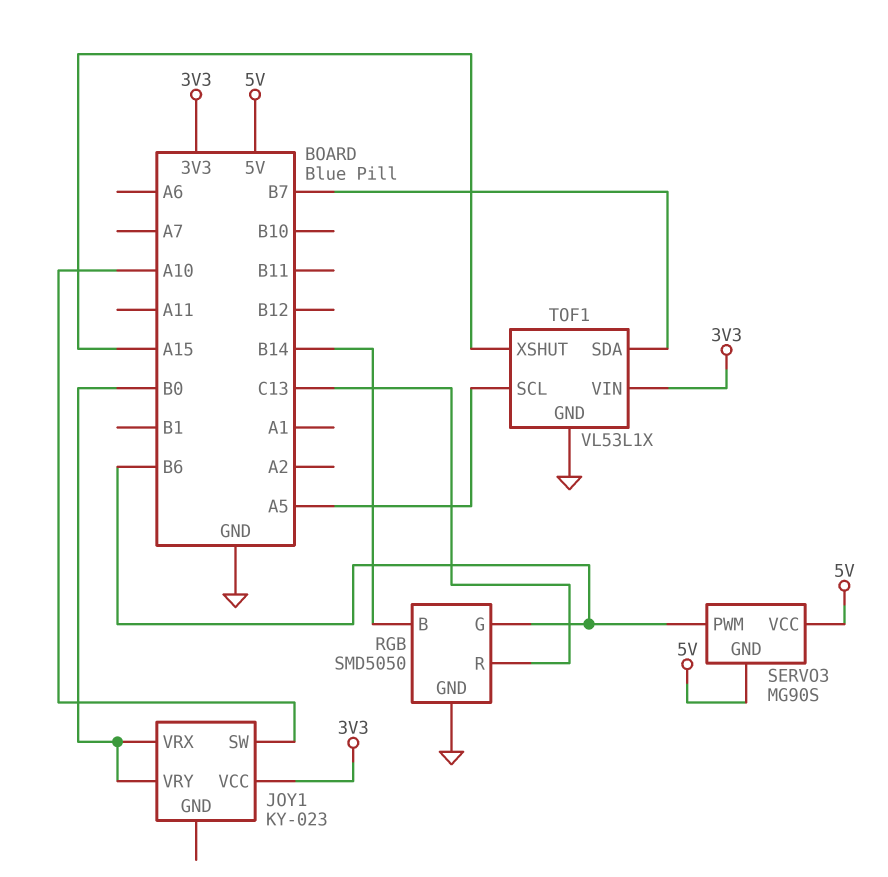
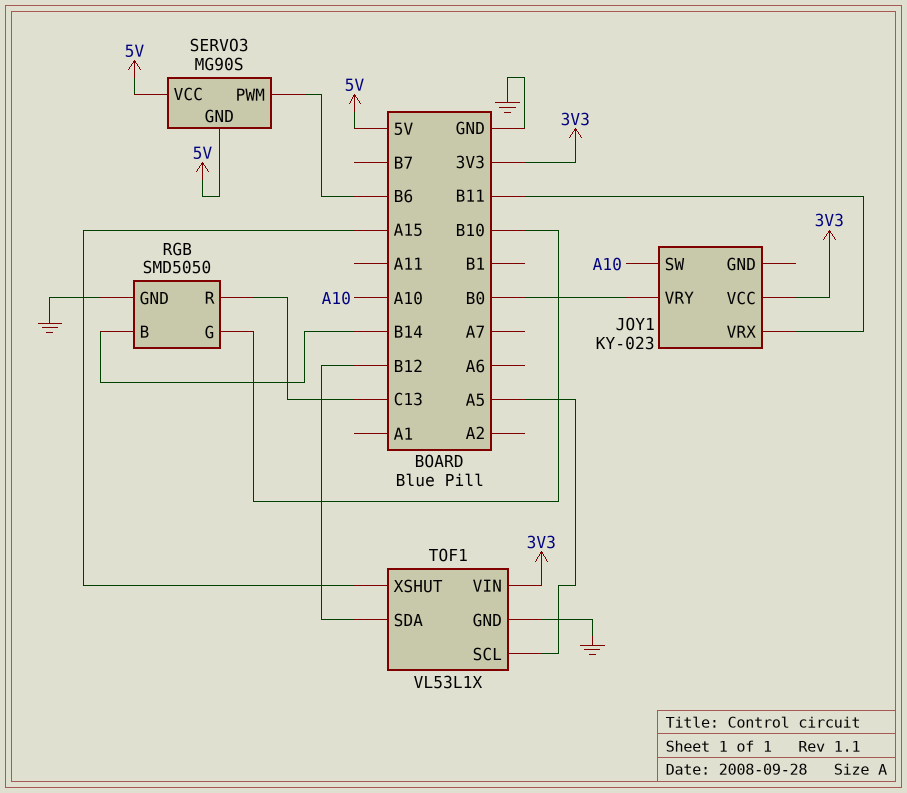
JOY1 pin VRX: B0 -> B11
RGB pin G: B6 -> B10
TOF1 pin SDA: B7 -> B12

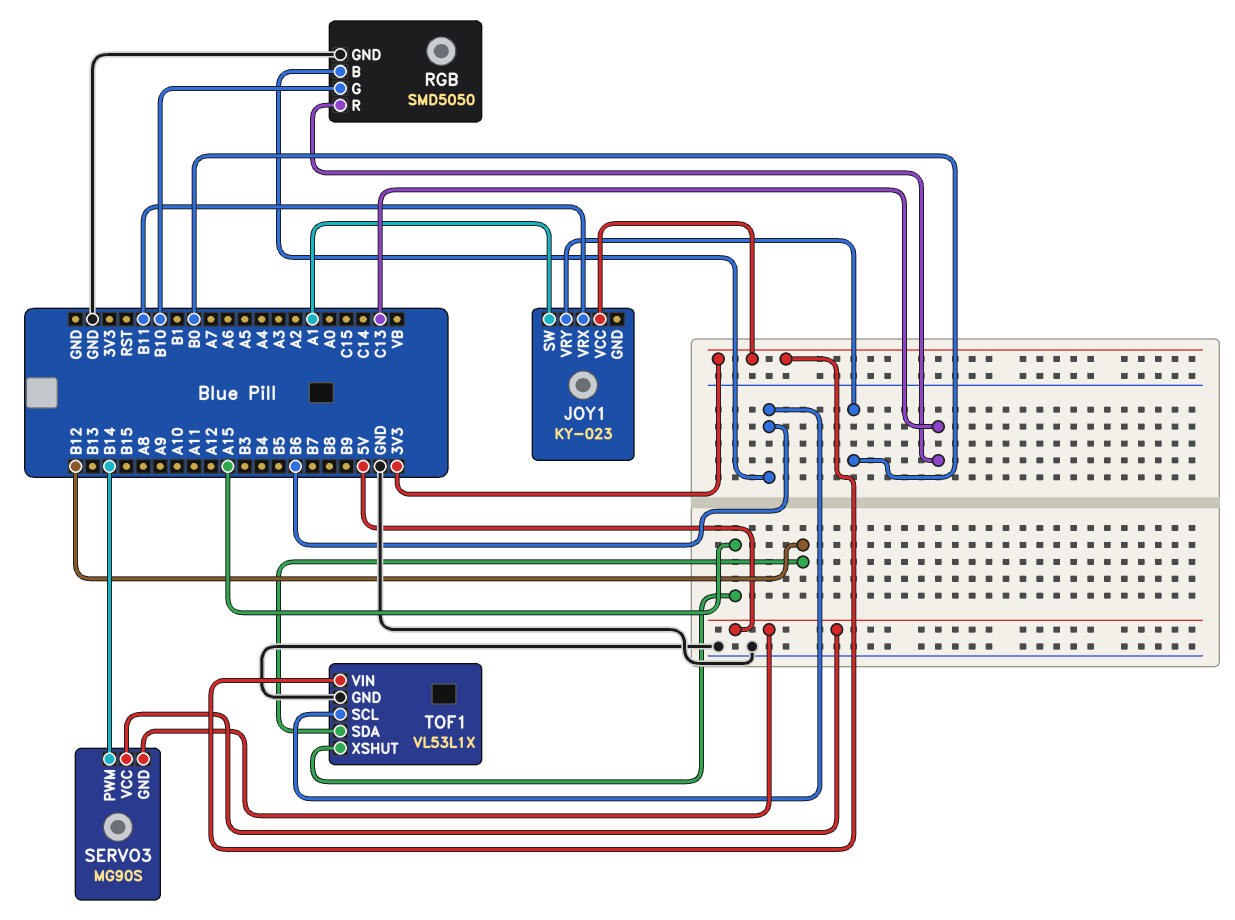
JOY1 pin SW: A10 -> A1
RGB pin B: B14 -> B6
SERVO3 pin PWM: B6 -> B14
TOF1 pin SCL: A5 -> B6

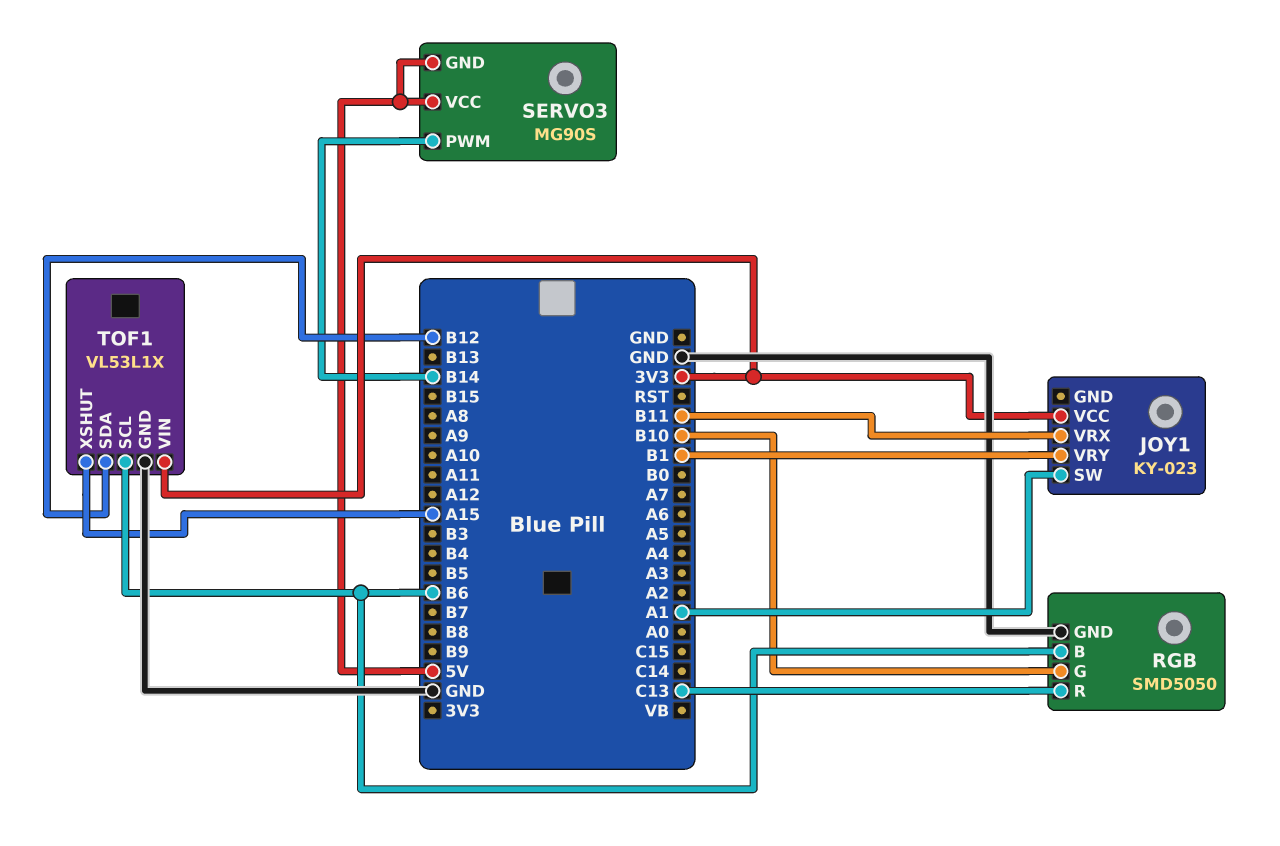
JOY1 pin VRY: B0 -> B1

